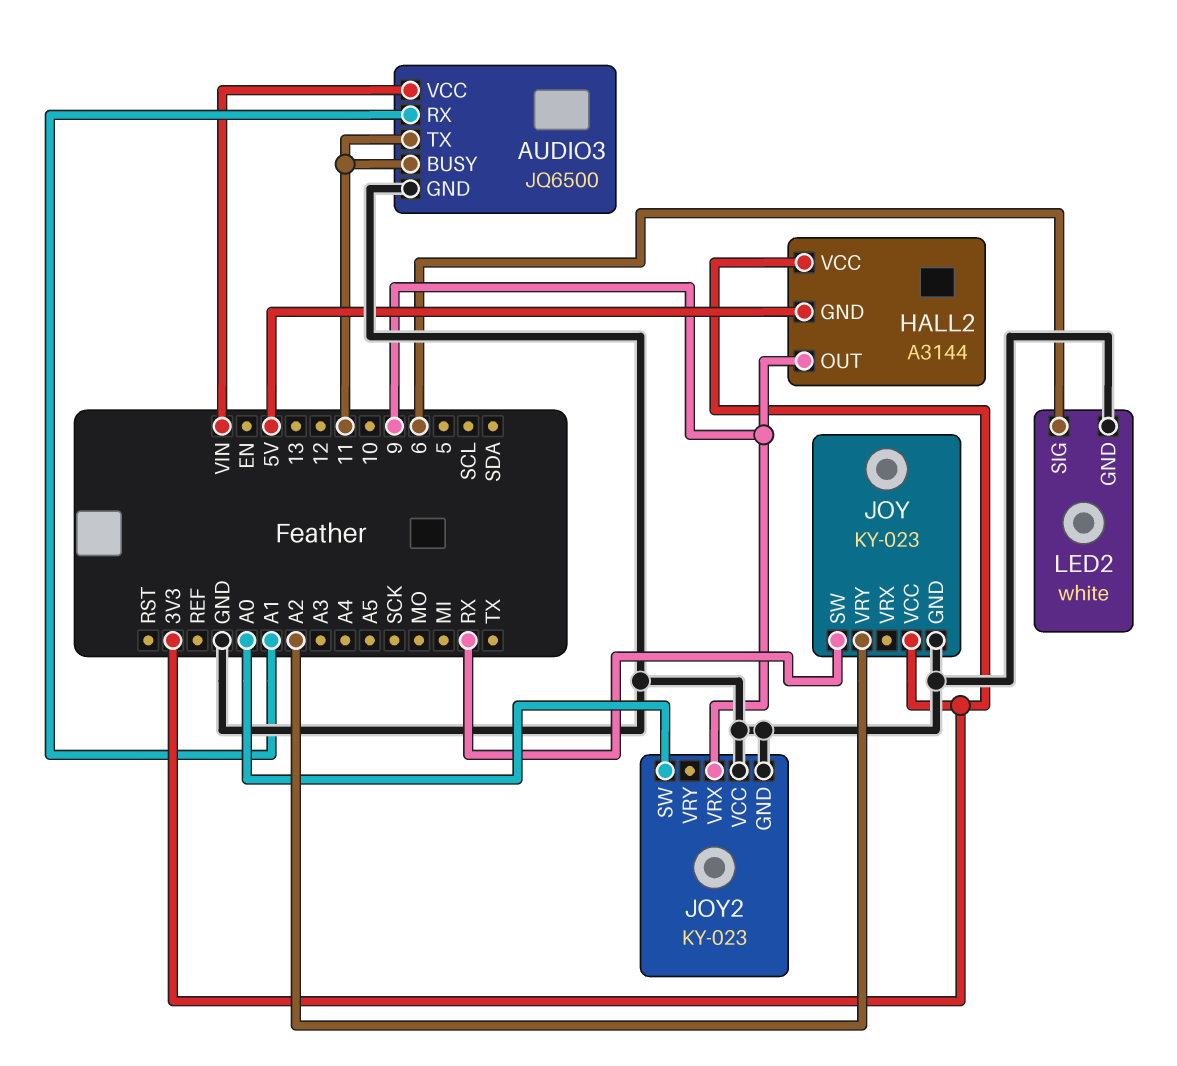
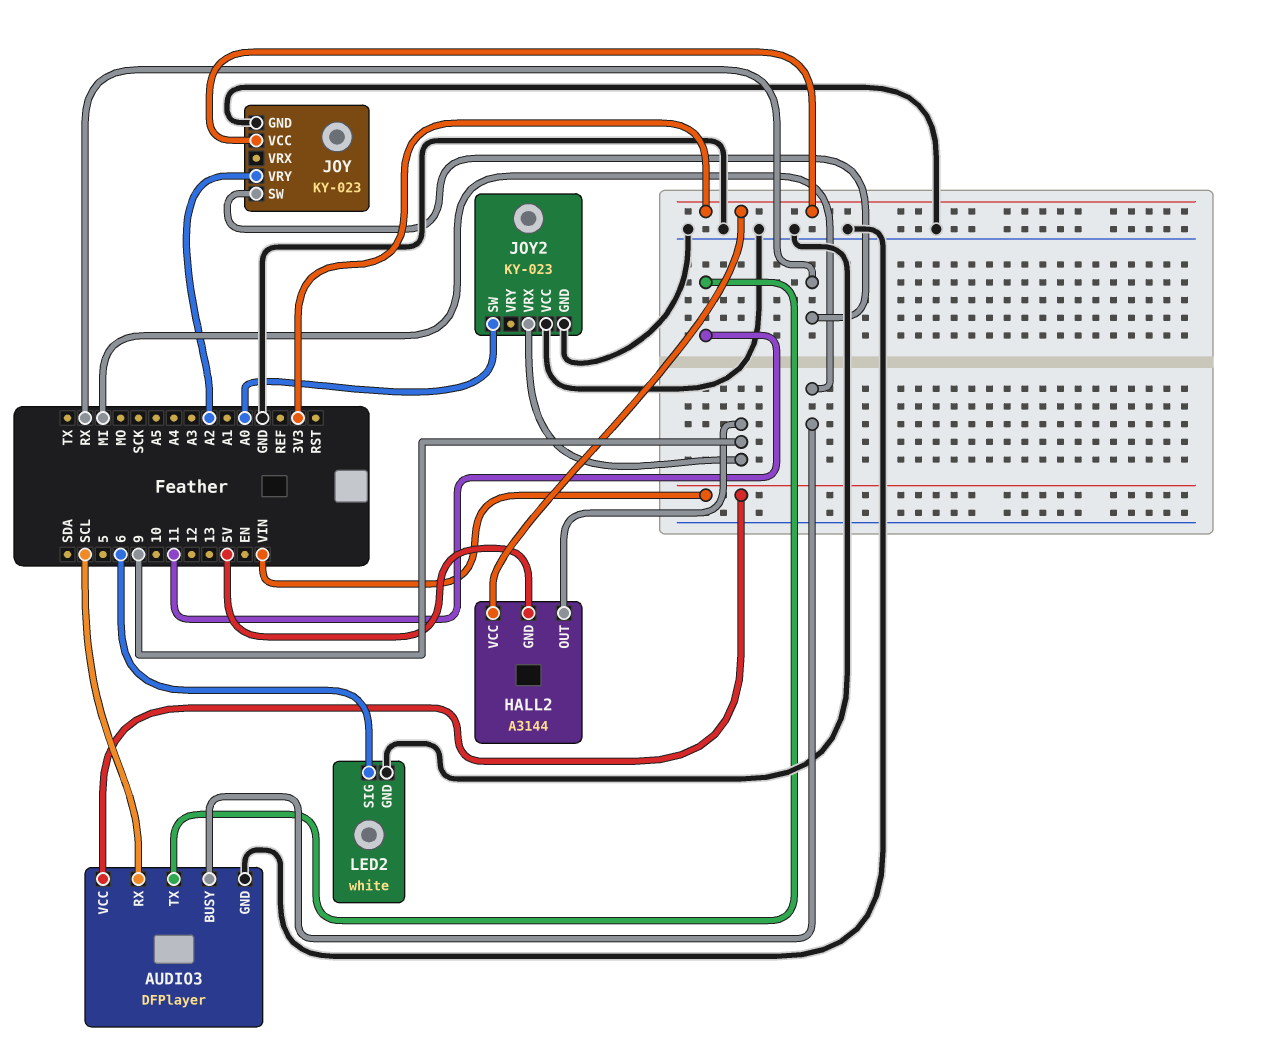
AUDIO3: JQ6500 -> DFPlayer
AUDIO3 pin BUSY: 11 -> MI
AUDIO3 pin RX: A1 -> SCL

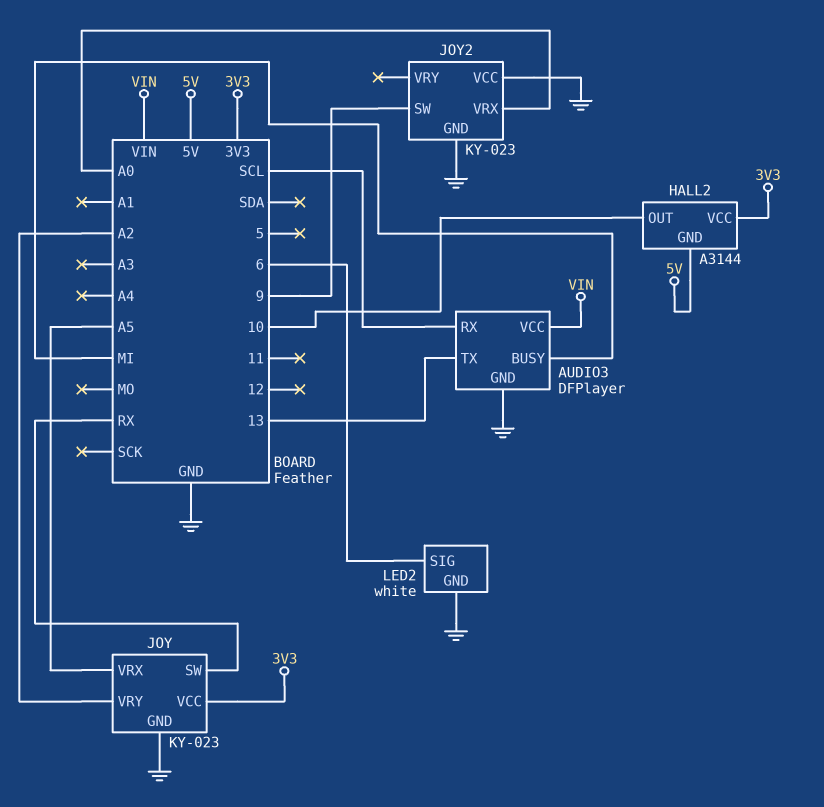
AUDIO3 pin TX: 11 -> 13
HALL2 pin OUT: 9 -> 10
JOY pin VRX: none -> A5
JOY2 pin SW: A0 -> 9
JOY2 pin VRX: 9 -> A0

